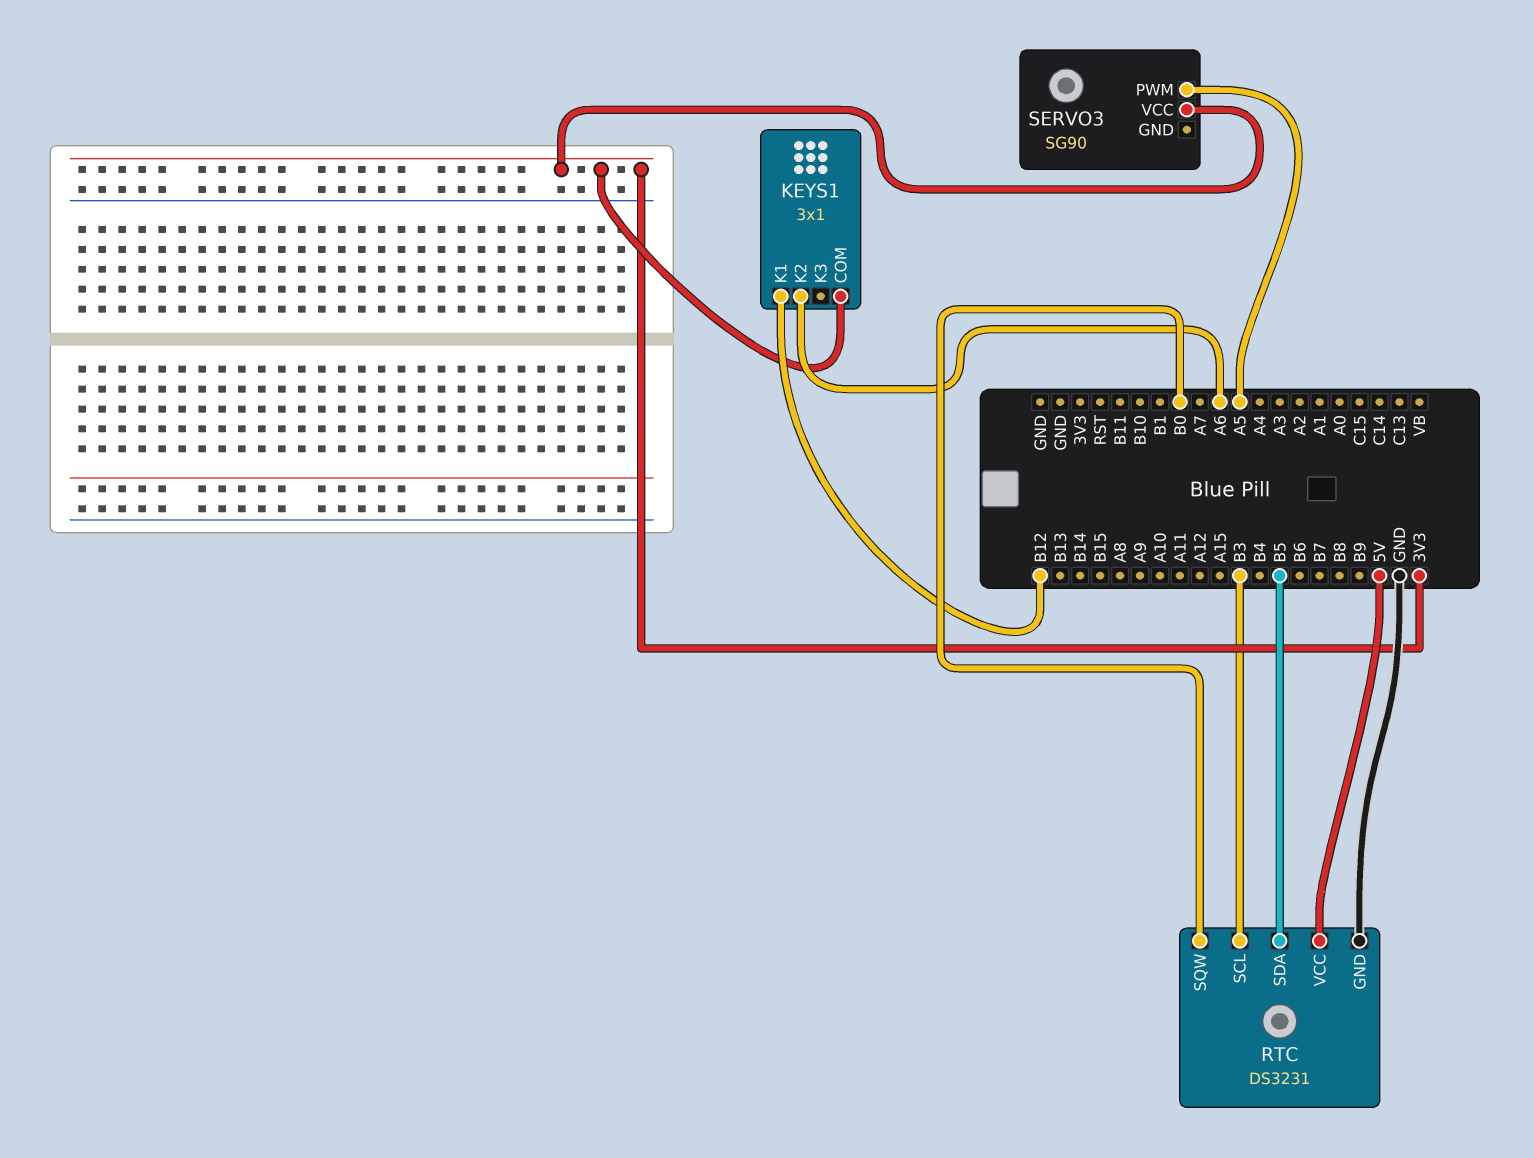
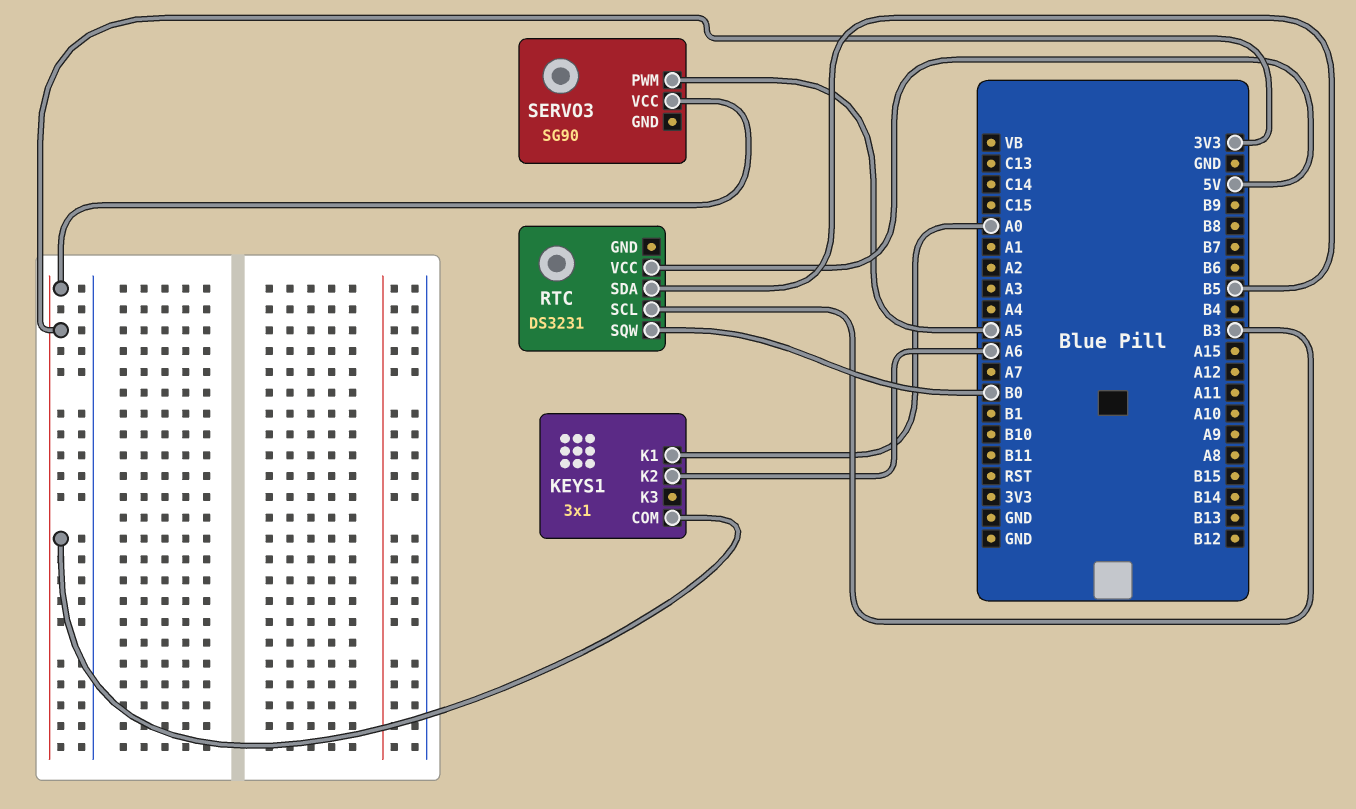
KEYS1 pin K1: B12 -> A0
RTC pin GND: GND -> none

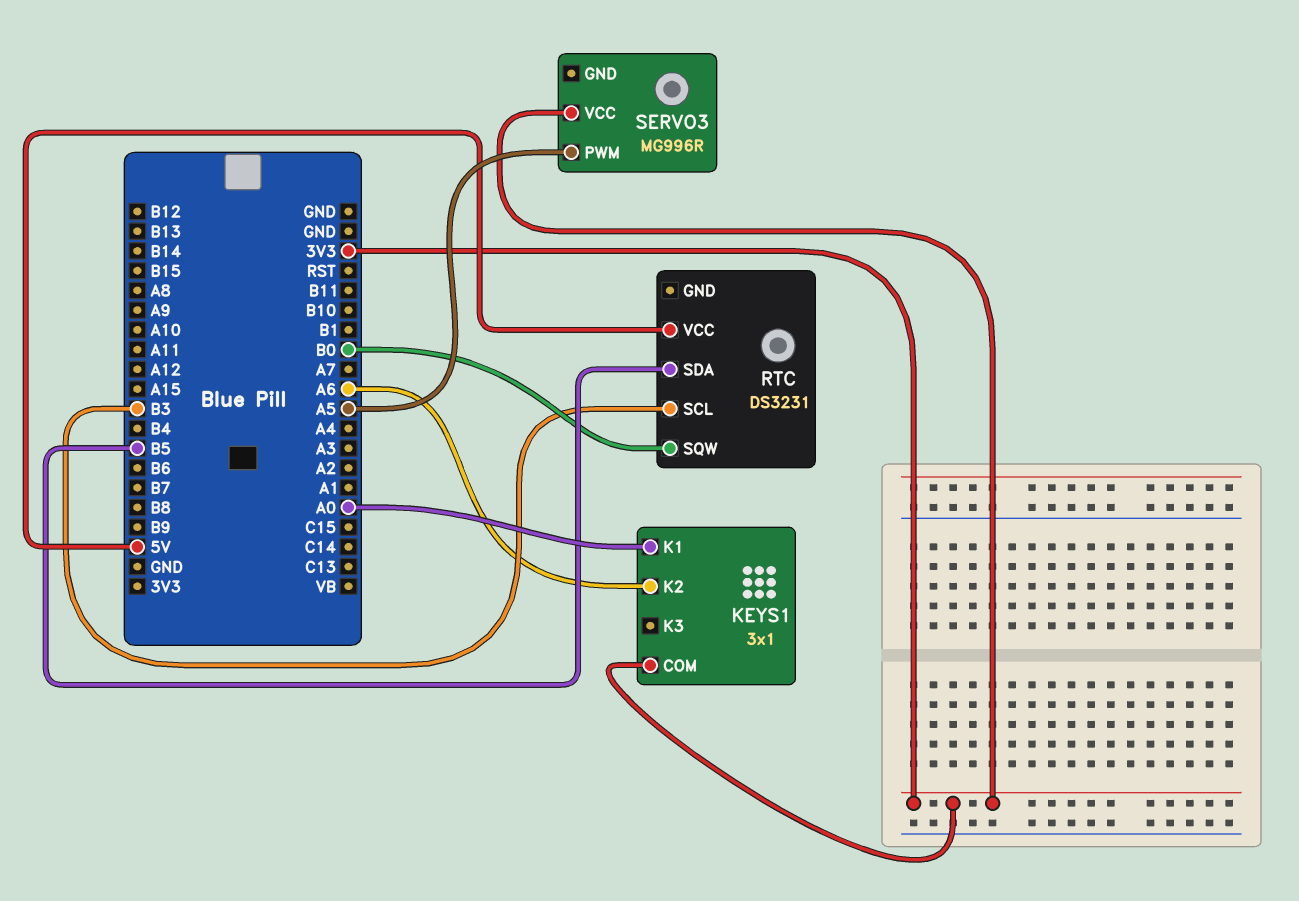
SERVO3: SG90 -> MG996R

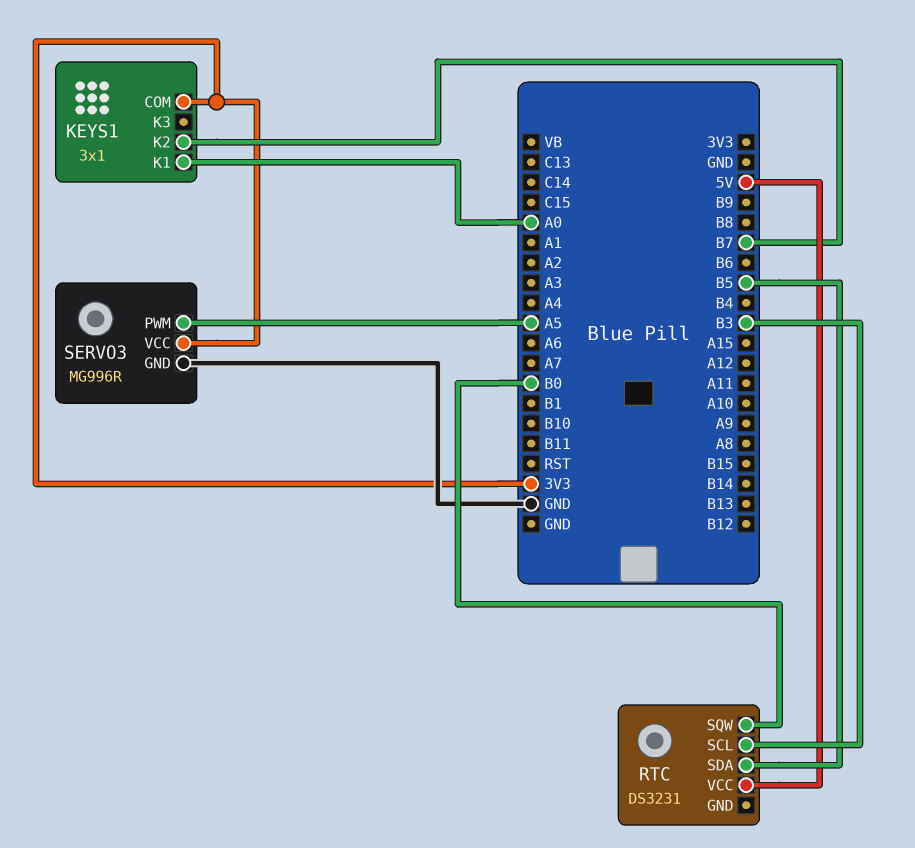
KEYS1 pin K2: A6 -> B7
SERVO3 pin GND: none -> GND

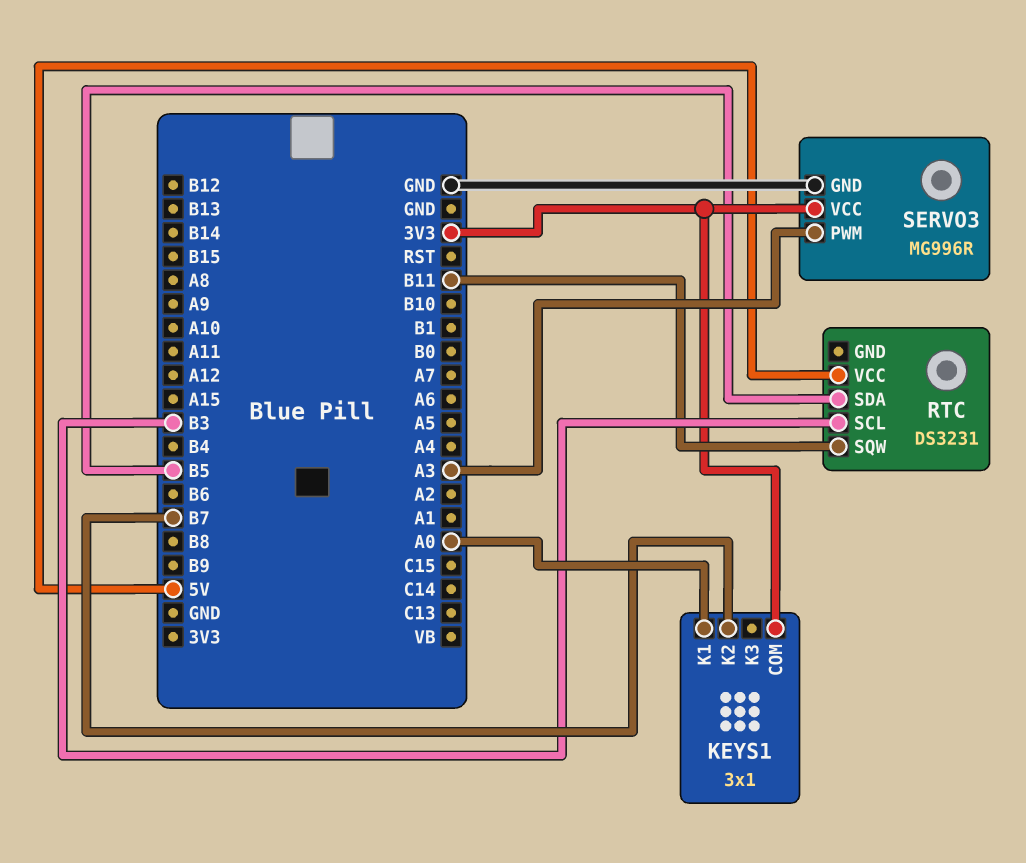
RTC pin SQW: B0 -> B11
SERVO3 pin PWM: A5 -> A3

